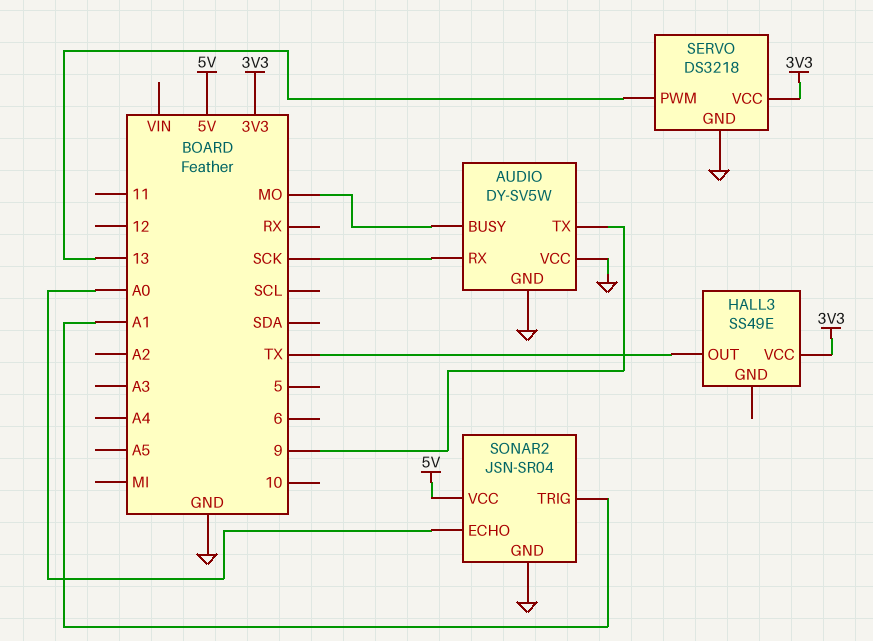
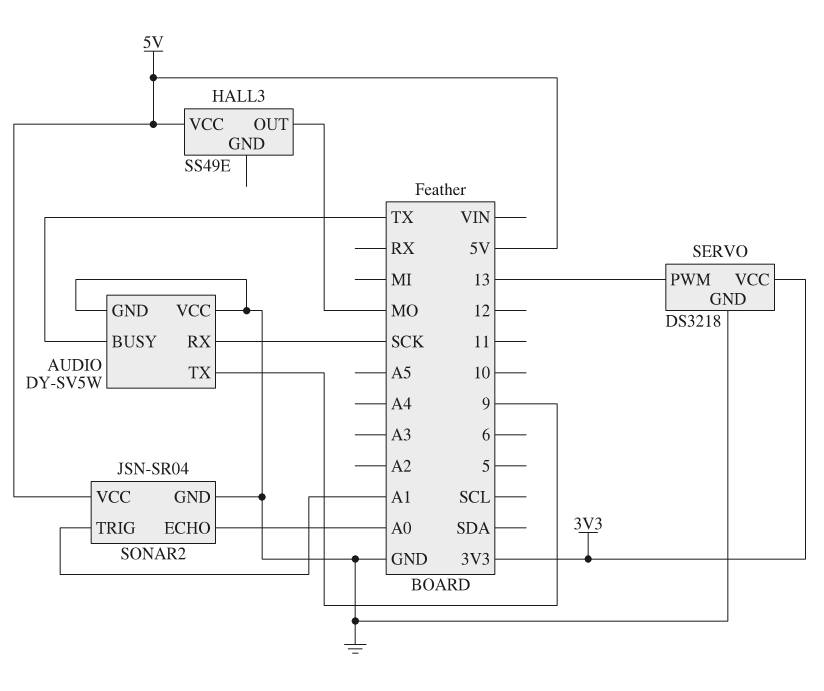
AUDIO pin BUSY: MO -> TX
HALL3 pin OUT: TX -> MO
HALL3 pin VCC: 3V3 -> 5V

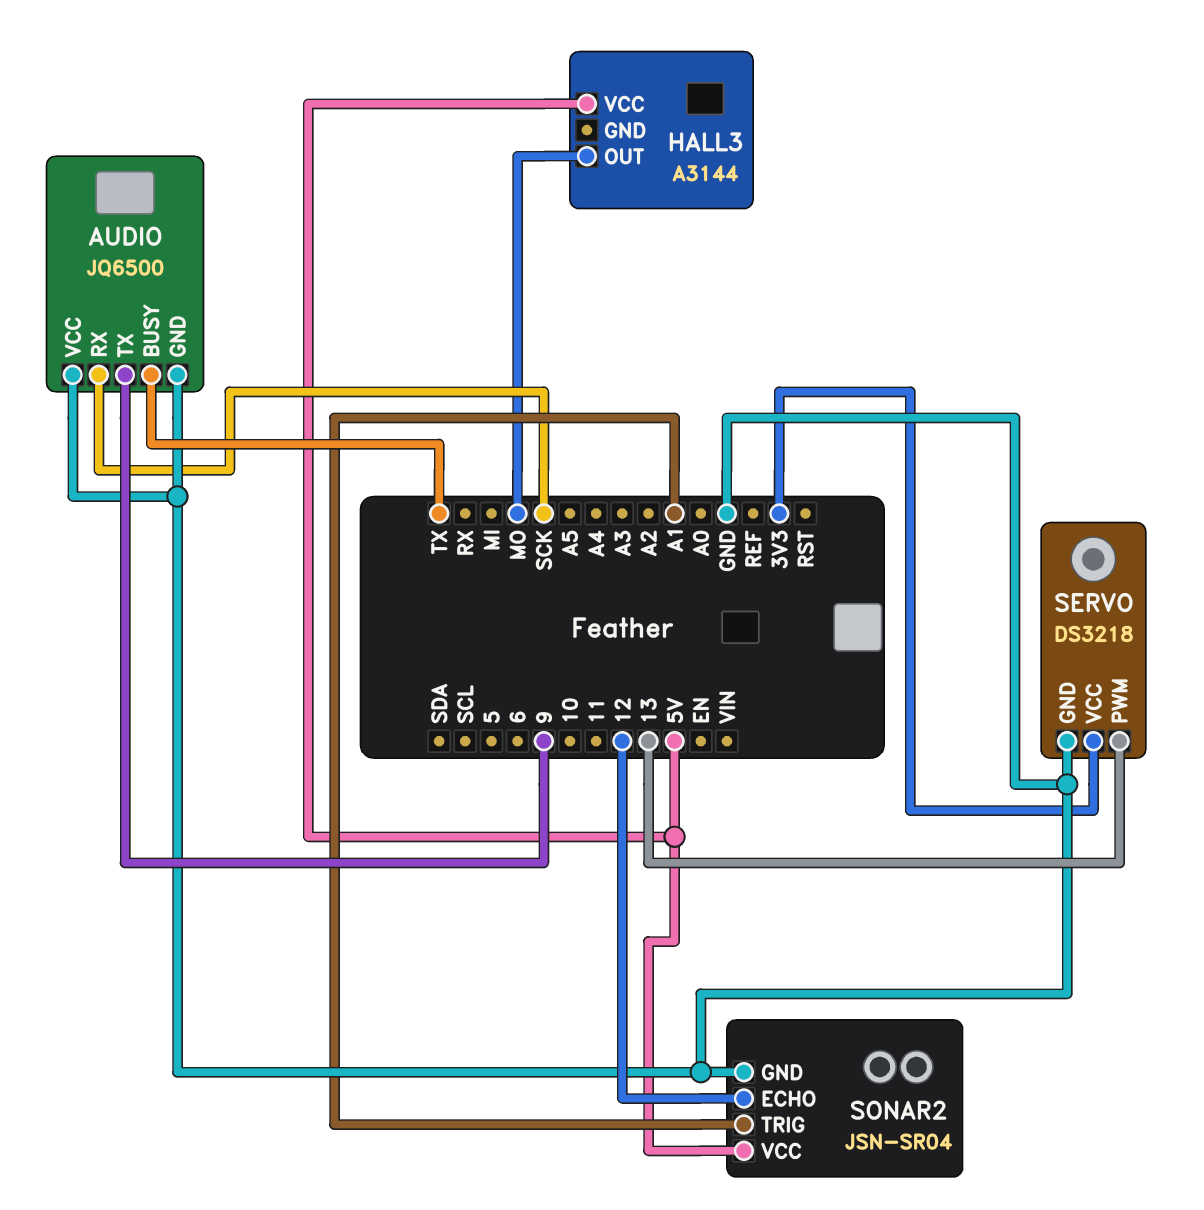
AUDIO: DY-SV5W -> JQ6500
HALL3: SS49E -> A3144
SONAR2 pin ECHO: A0 -> 12

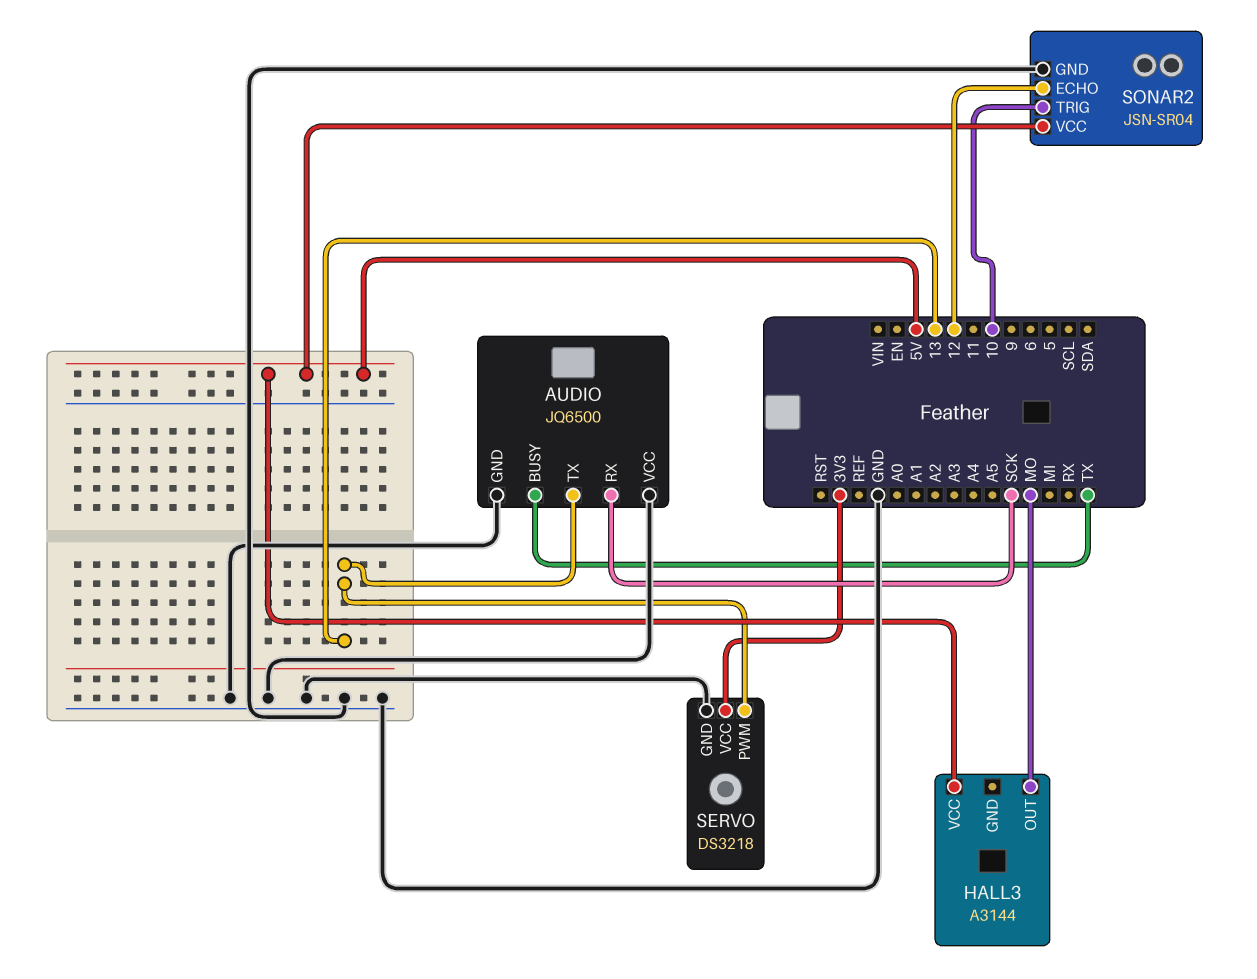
AUDIO pin TX: 9 -> 13
SONAR2 pin TRIG: A1 -> 10

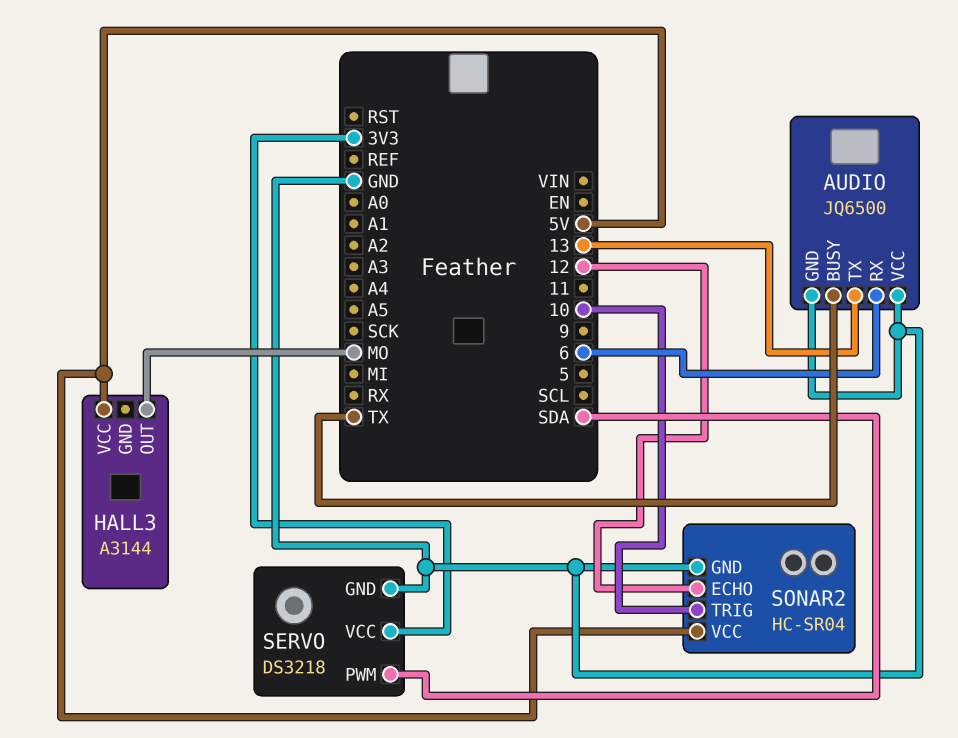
AUDIO pin RX: SCK -> 6
SERVO pin PWM: 13 -> SDA
SONAR2: JSN-SR04 -> HC-SR04

